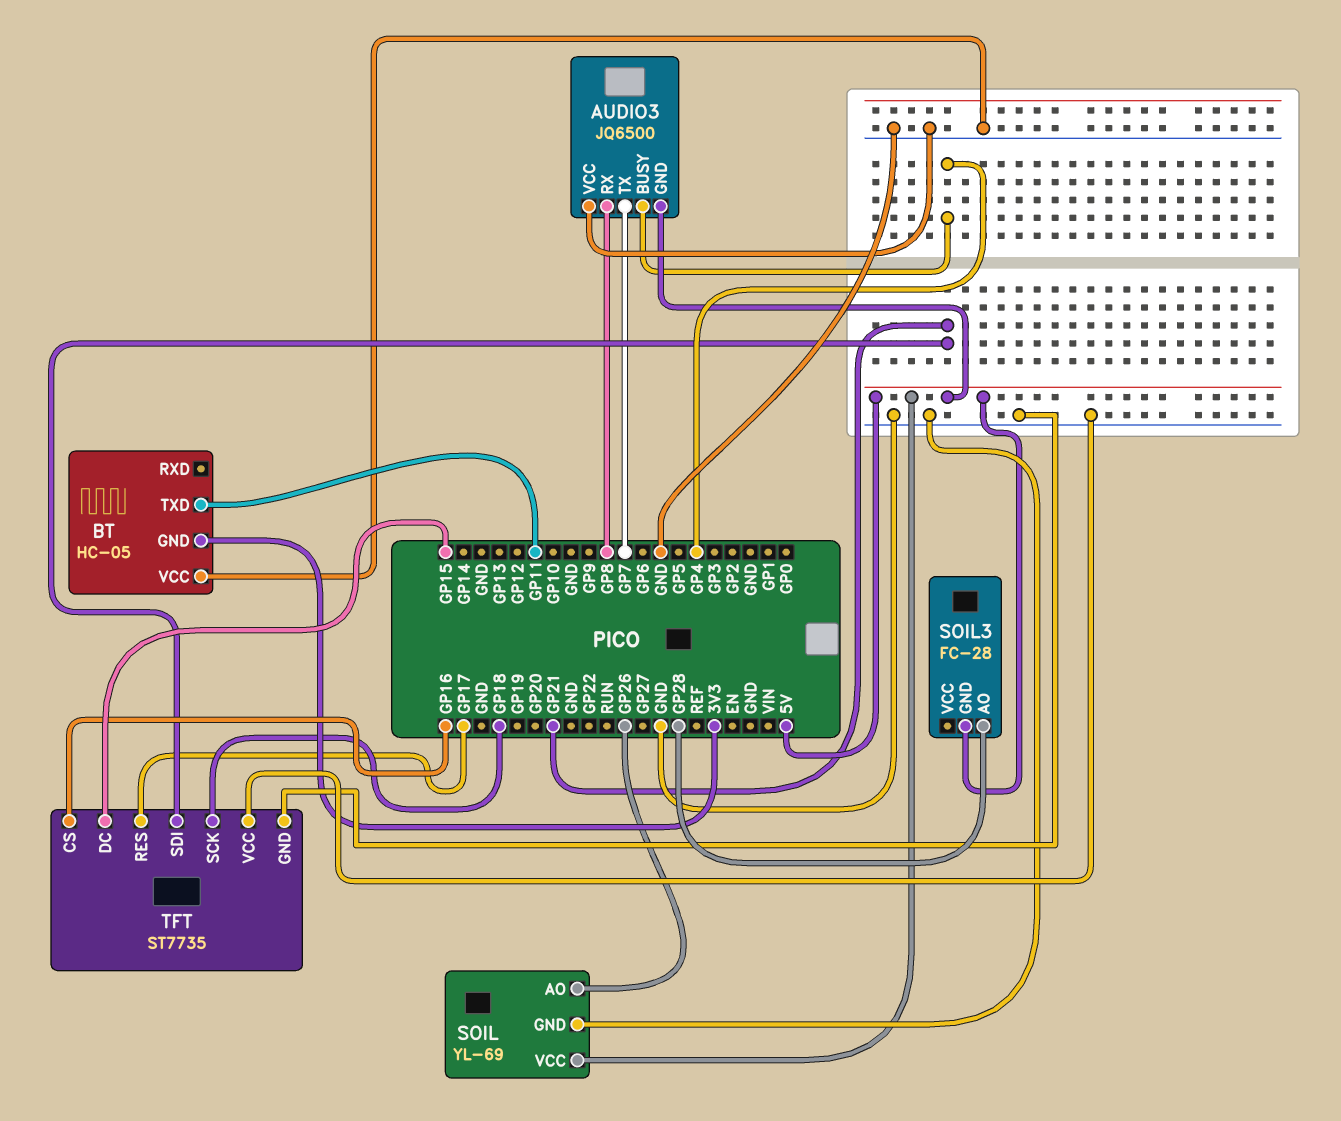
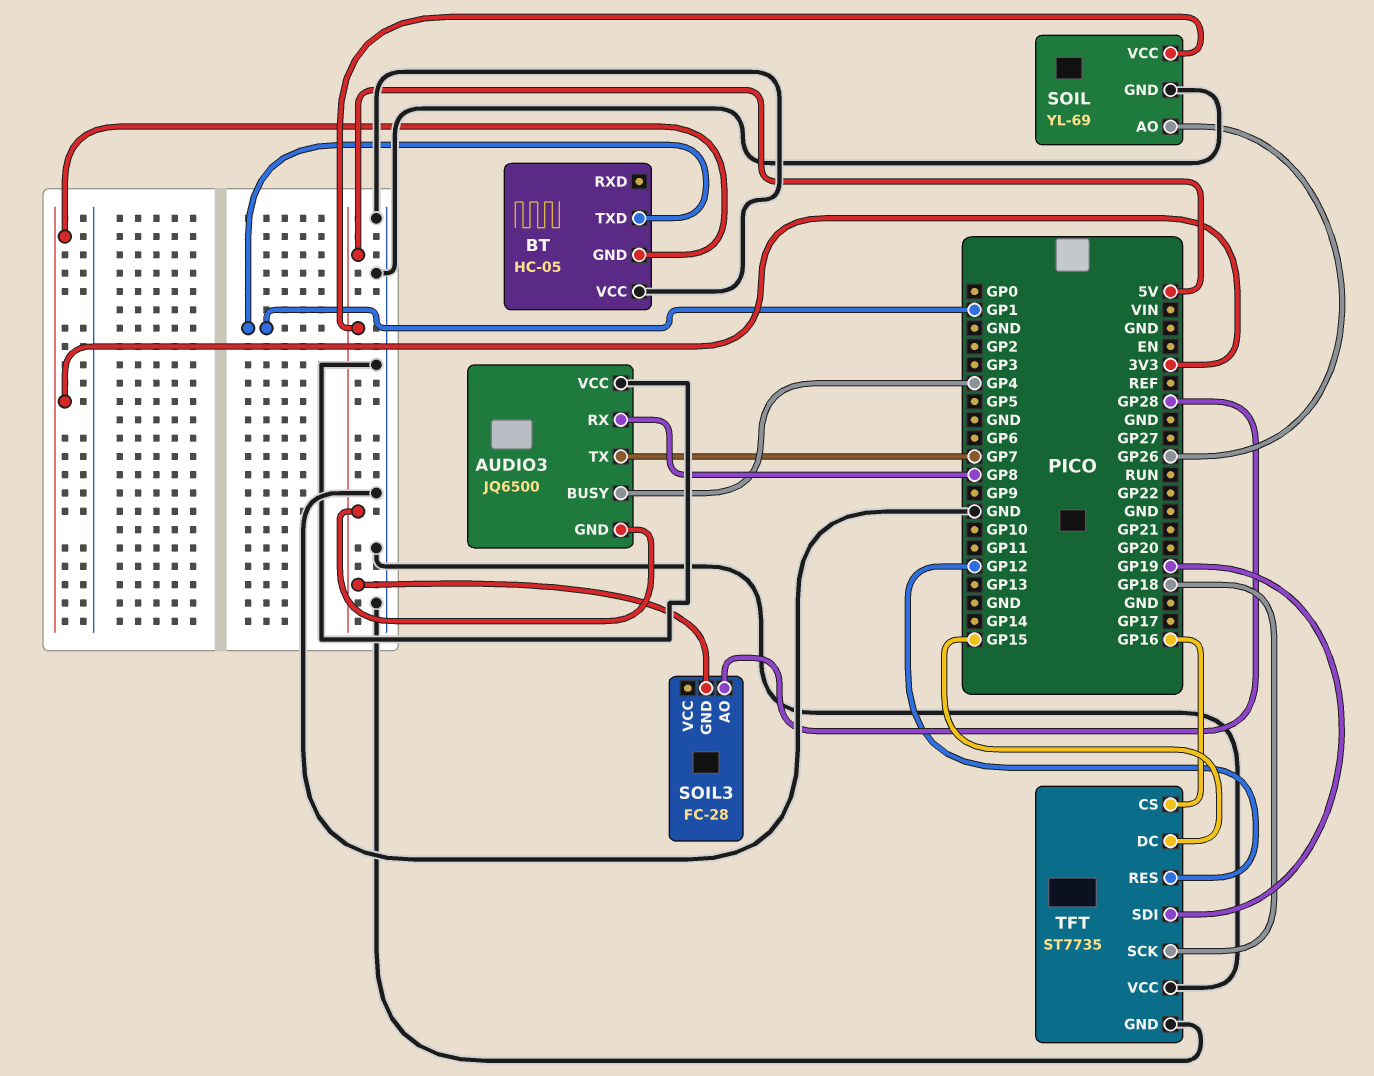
BT pin TXD: GP11 -> GP1
TFT pin RES: GP17 -> GP12
TFT pin SDI: GP21 -> GP19

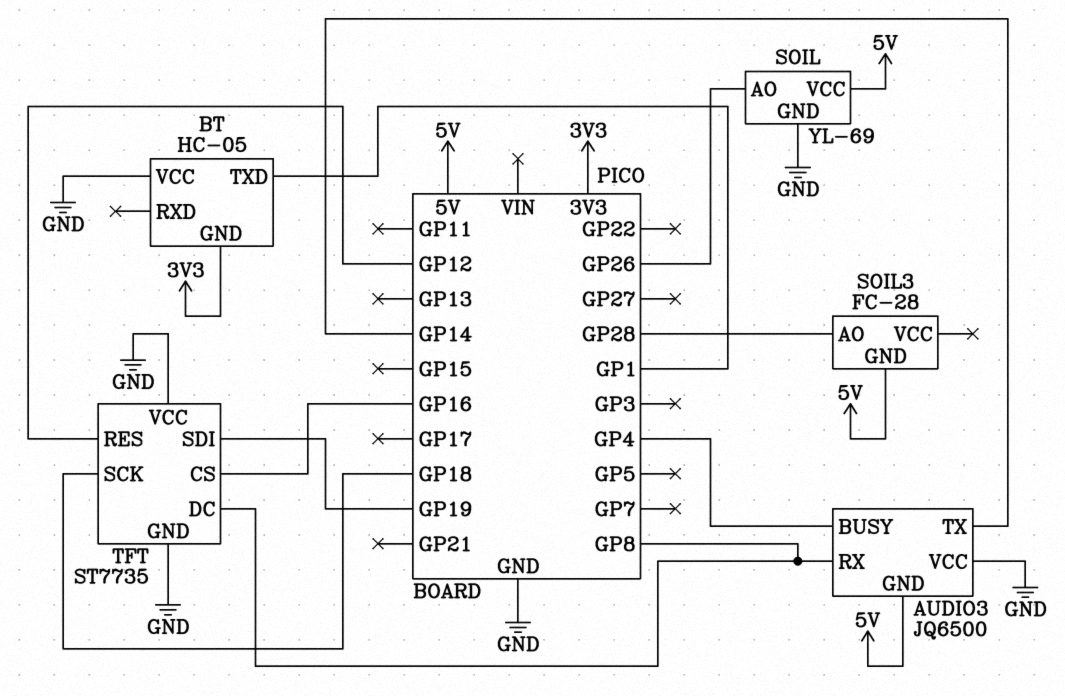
AUDIO3 pin TX: GP7 -> GP14
TFT pin DC: GP15 -> GP8

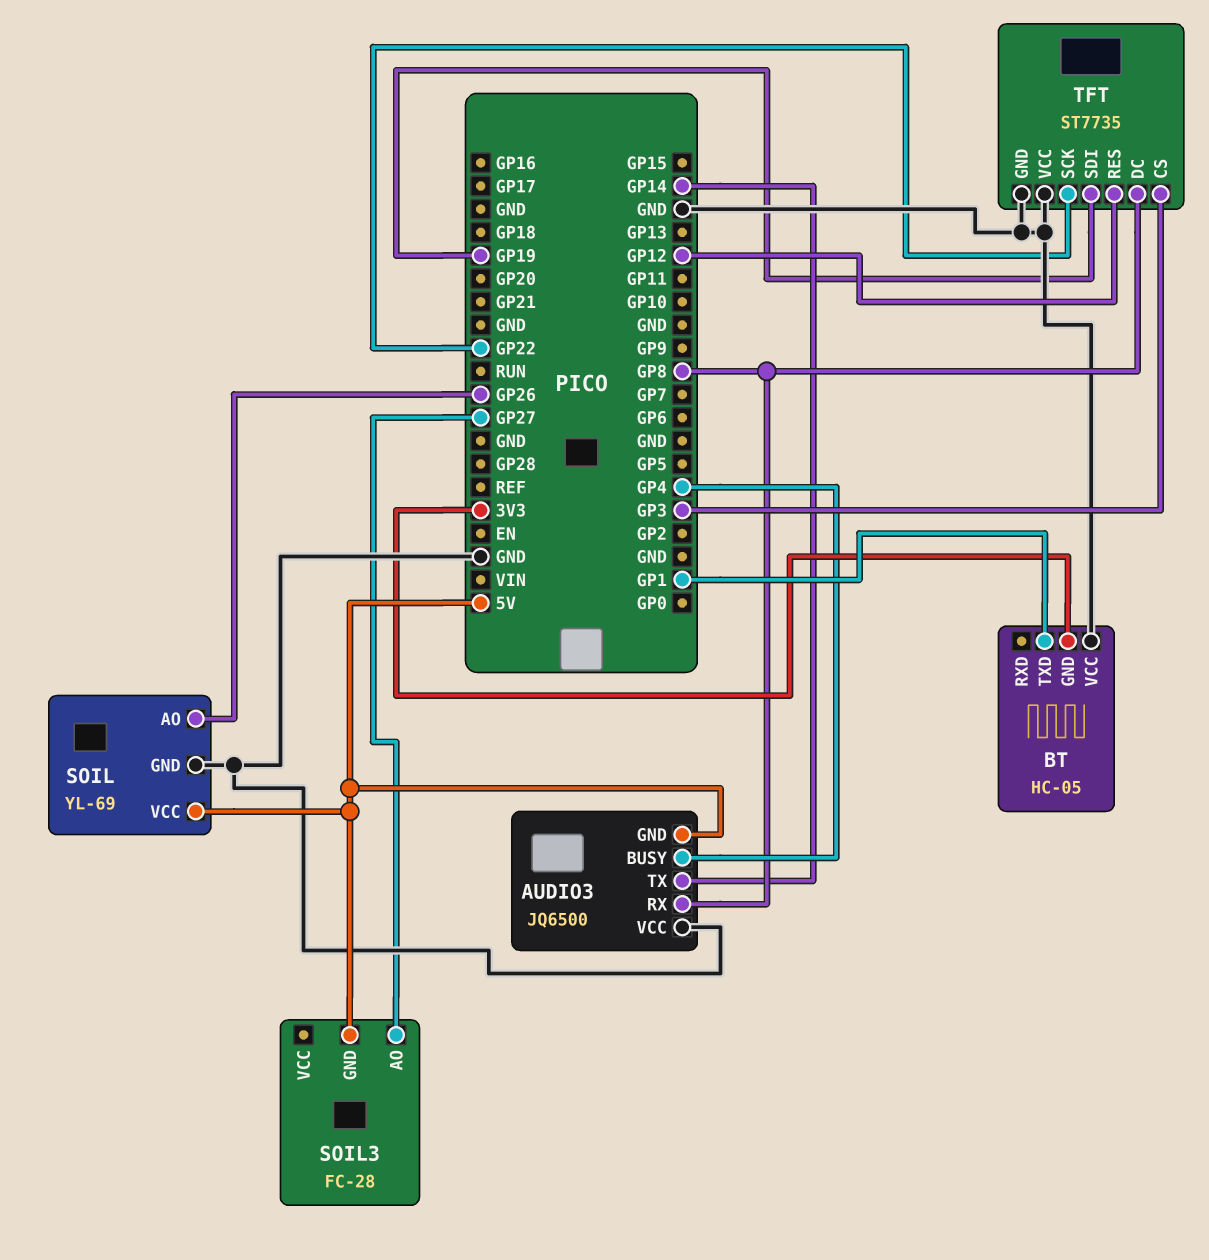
SOIL3 pin AO: GP28 -> GP27
TFT pin CS: GP16 -> GP3
TFT pin SCK: GP18 -> GP22

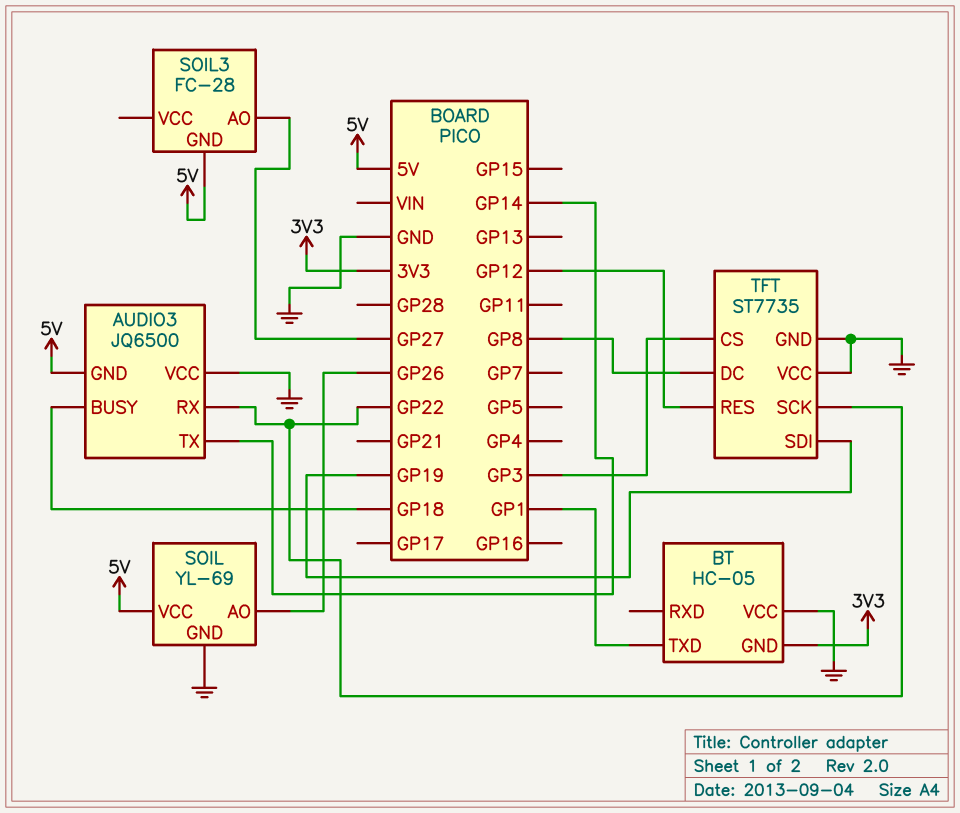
AUDIO3 pin BUSY: GP4 -> GP18
AUDIO3 pin RX: GP8 -> GP22

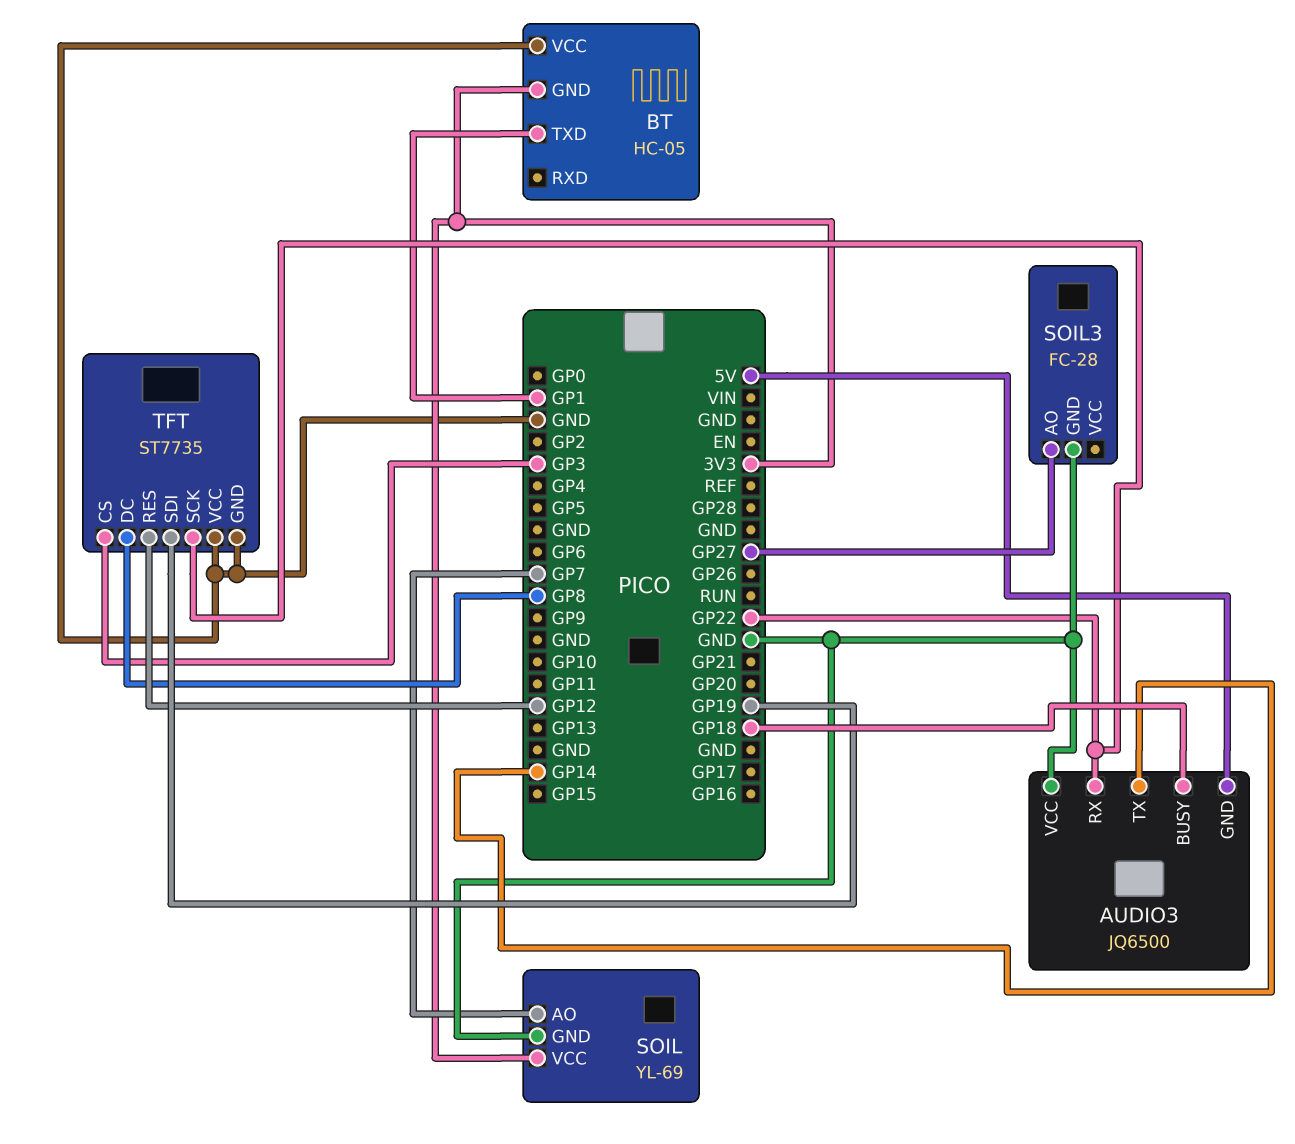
SOIL pin AO: GP26 -> GP7
SOIL pin VCC: 5V -> 3V3
SOIL3 pin GND: 5V -> GND

